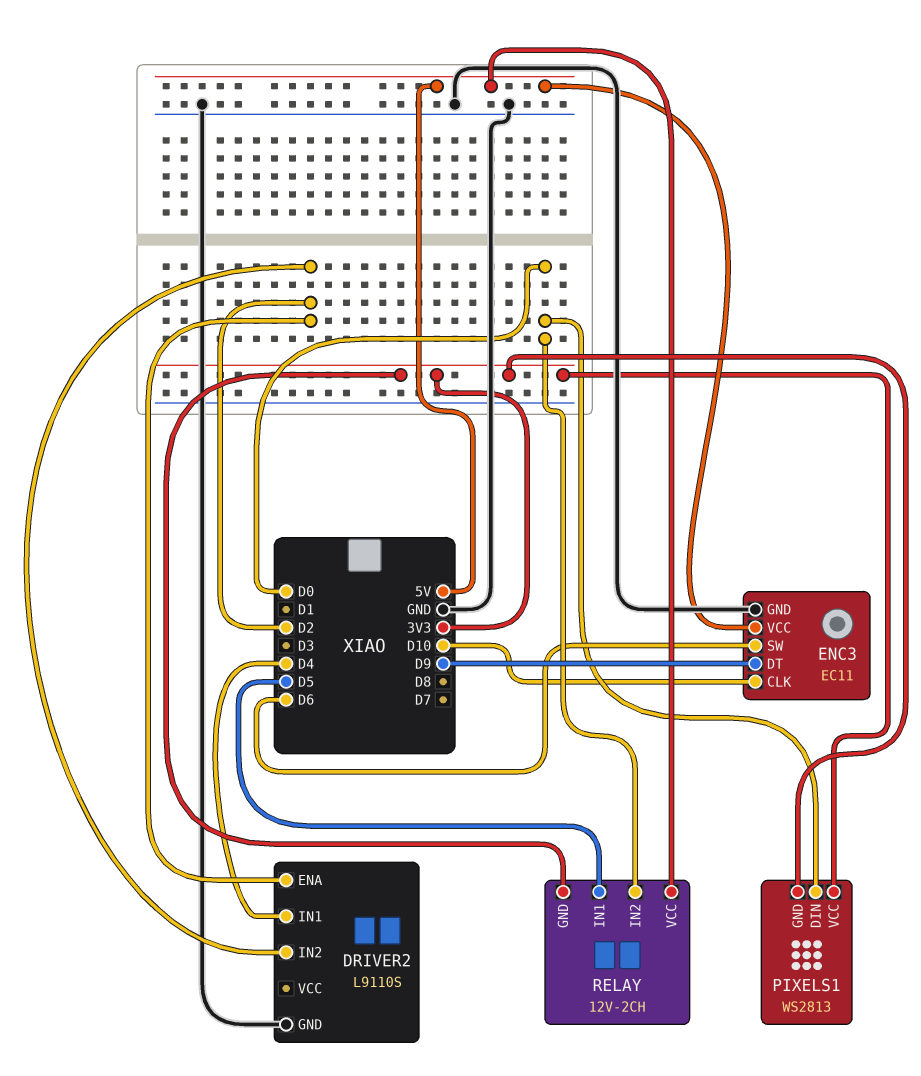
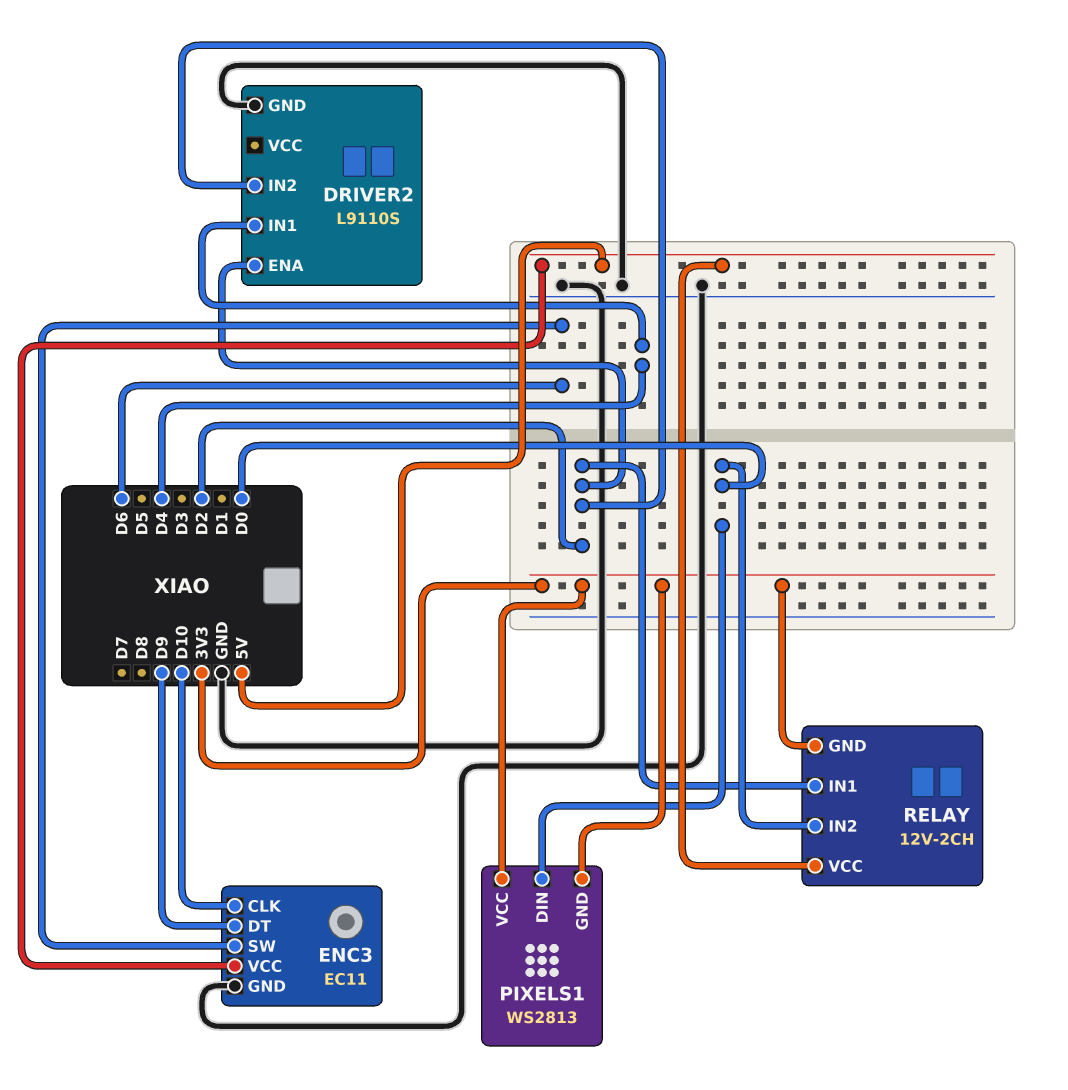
RELAY pin IN1: D5 -> D2

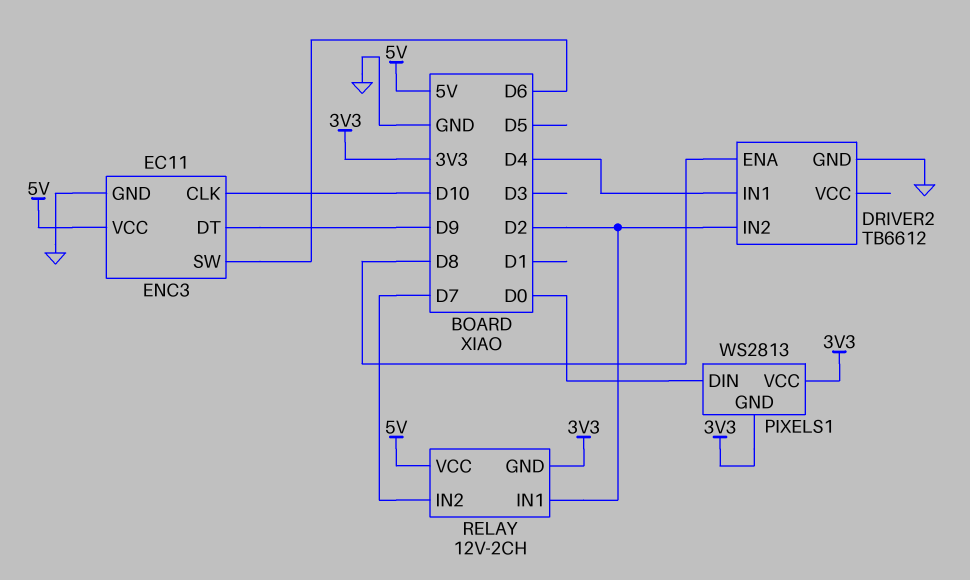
DRIVER2: L9110S -> TB6612
DRIVER2 pin ENA: D2 -> D8
RELAY pin IN2: D0 -> D7

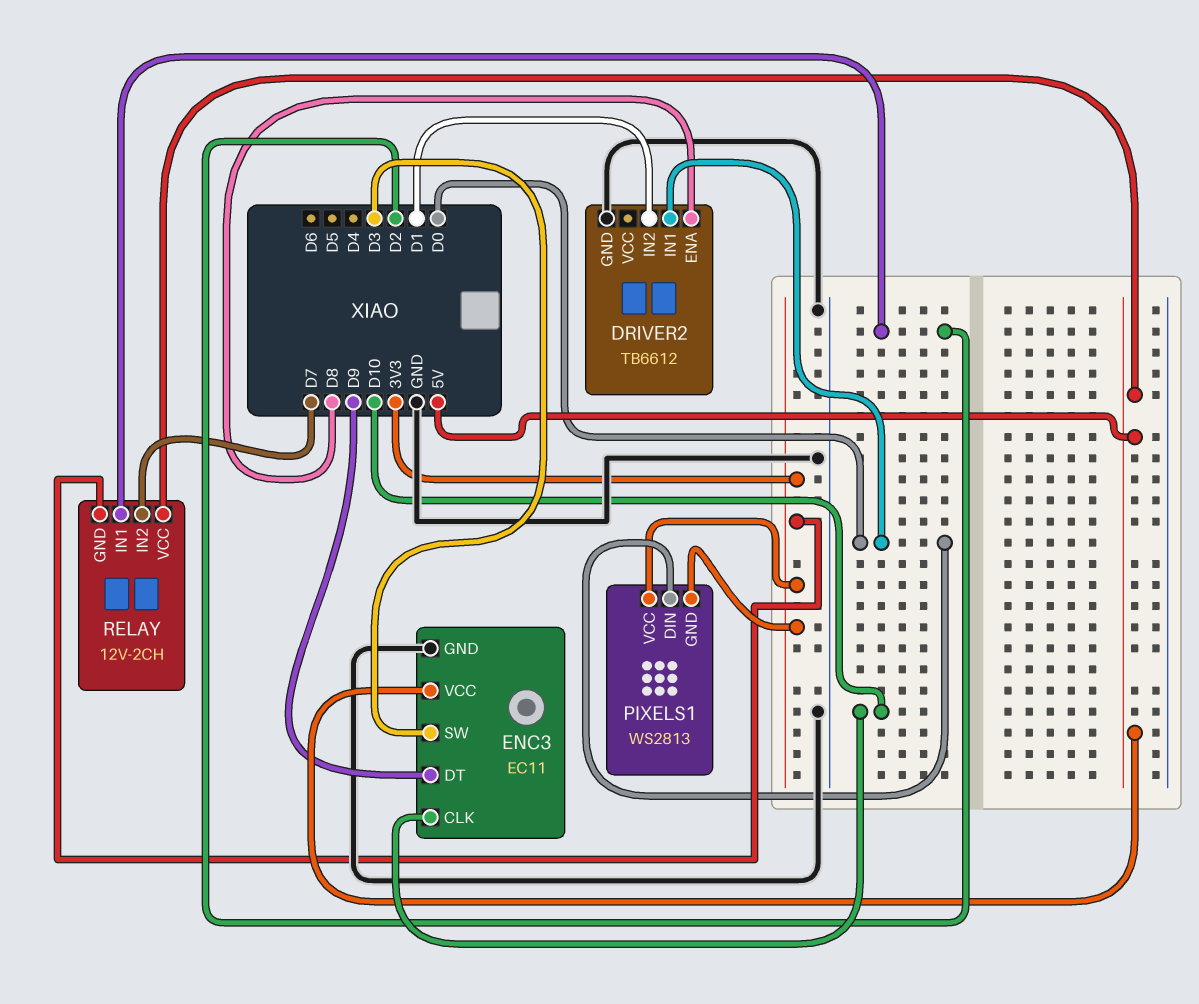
DRIVER2 pin IN1: D4 -> D0
DRIVER2 pin IN2: D2 -> D1
ENC3 pin SW: D6 -> D3

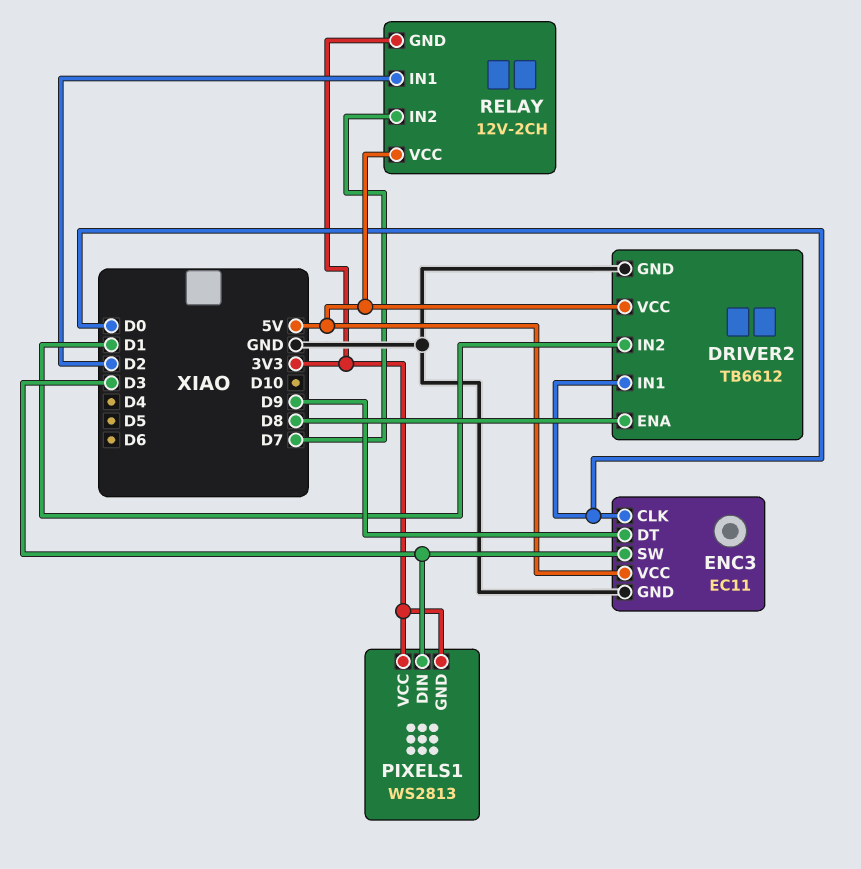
DRIVER2 pin VCC: none -> 5V
ENC3 pin CLK: D10 -> D0
PIXELS1 pin DIN: D0 -> D3

